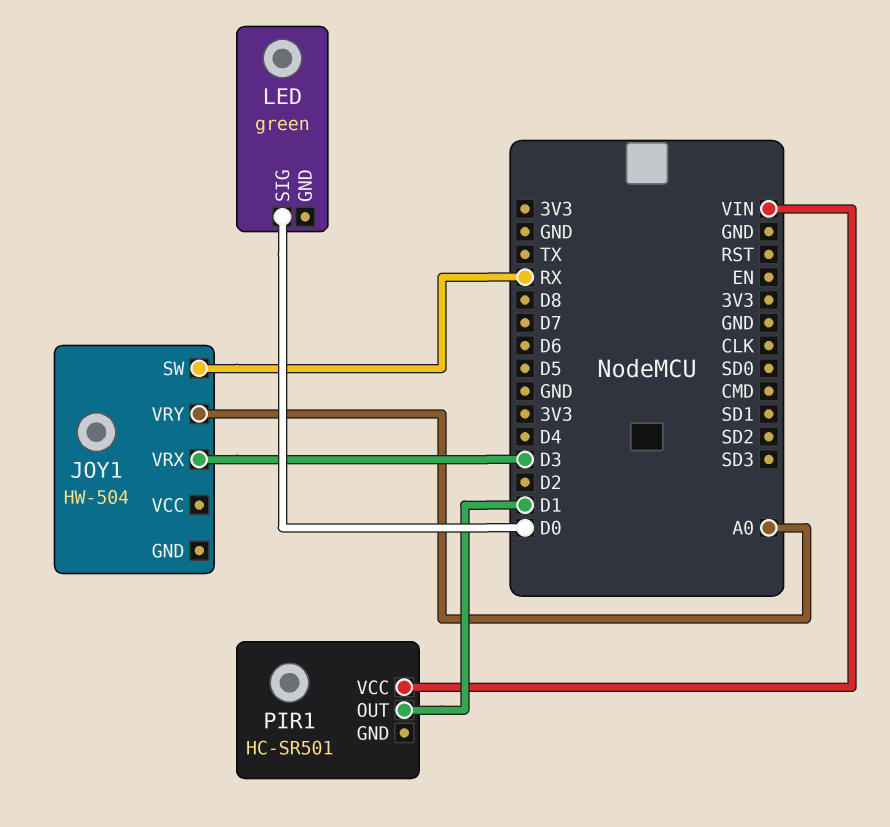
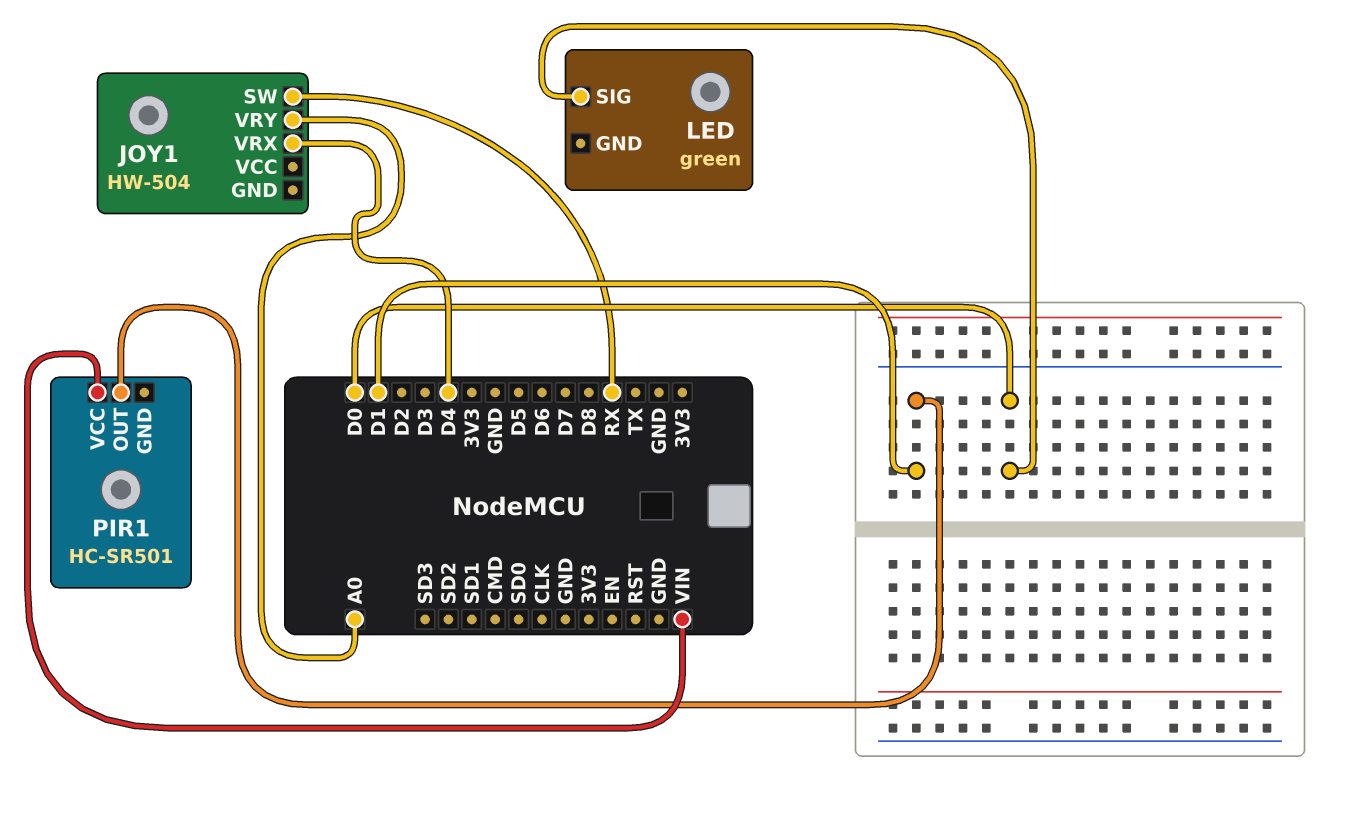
JOY1 pin VRX: D3 -> D4

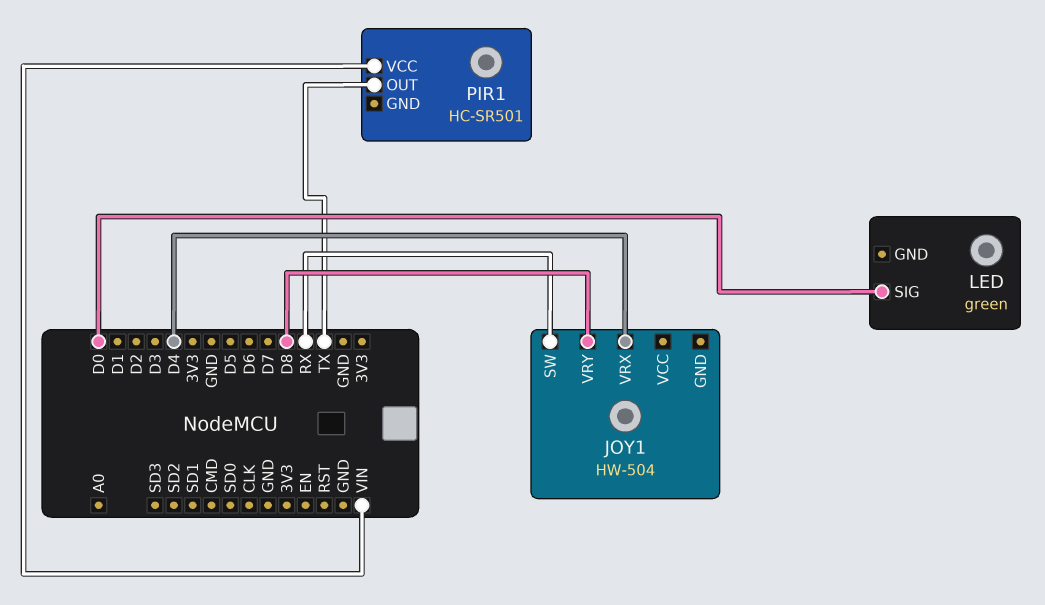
JOY1 pin VRY: A0 -> D8
PIR1 pin OUT: D1 -> TX

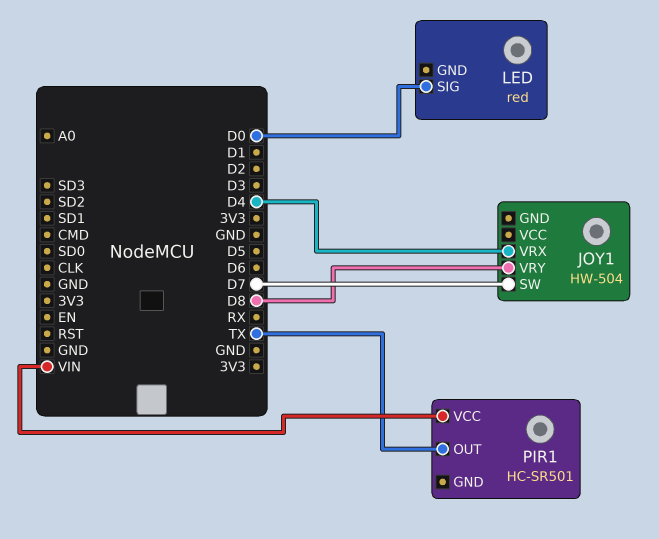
JOY1 pin SW: RX -> D7
LED: green -> red

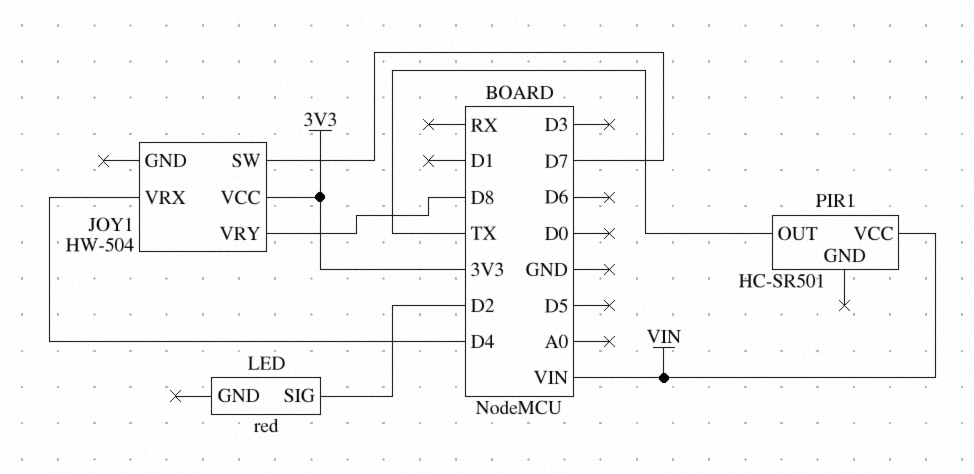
JOY1 pin VCC: none -> 3V3
LED pin SIG: D0 -> D2

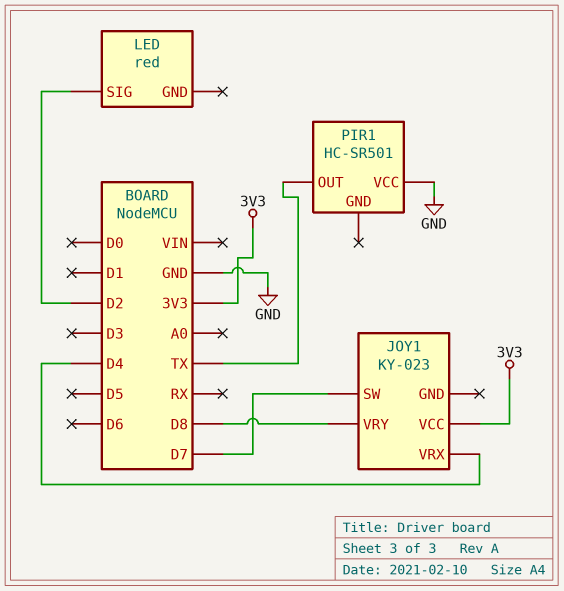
JOY1: HW-504 -> KY-023
PIR1 pin VCC: VIN -> GND

